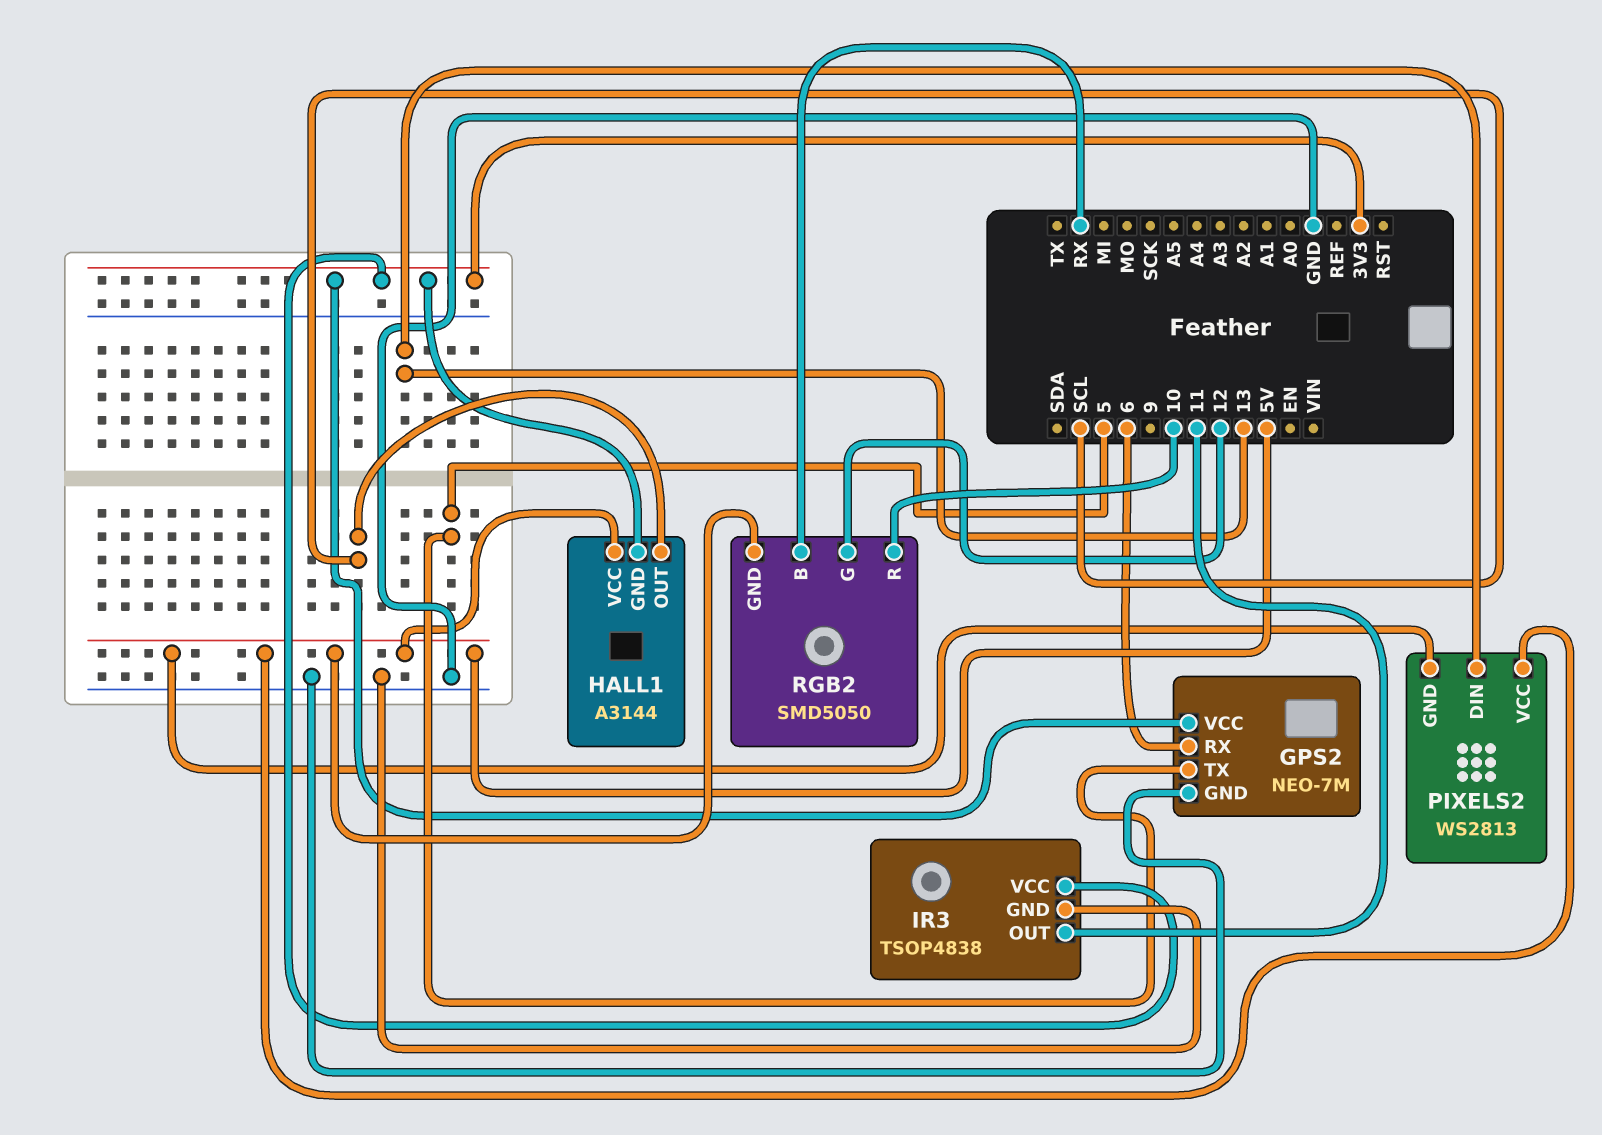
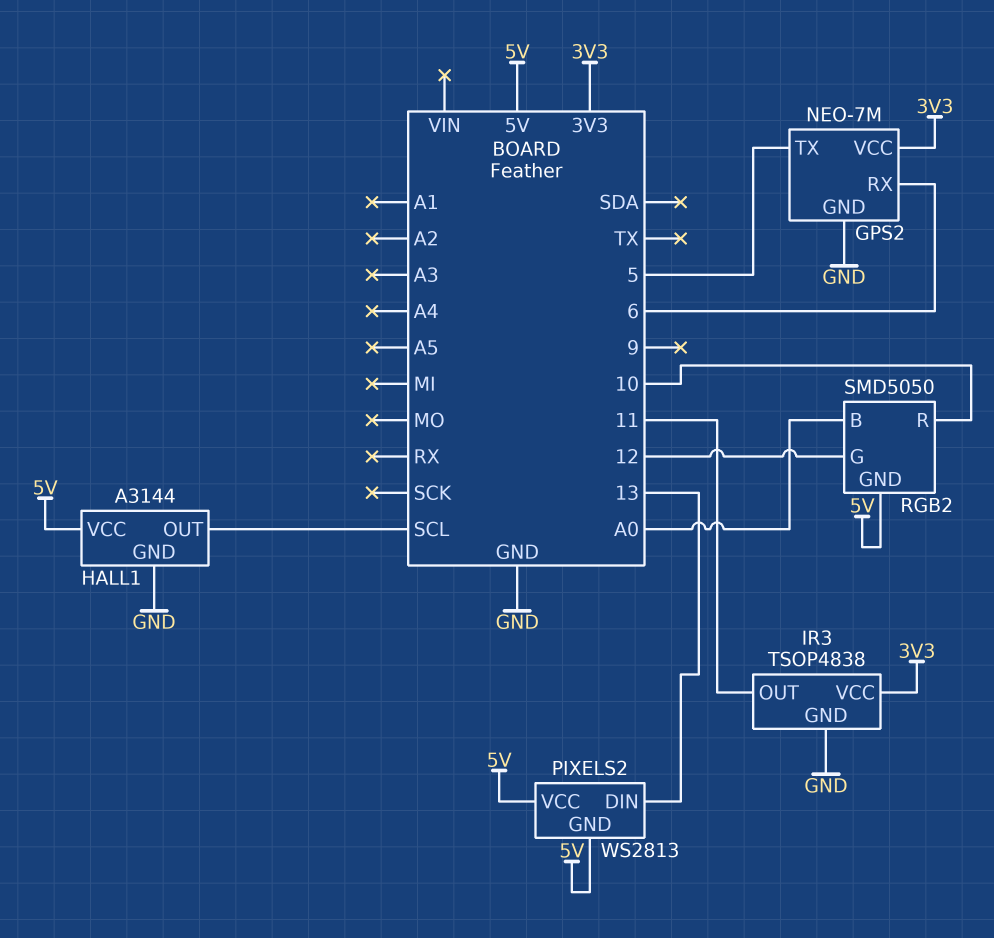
HALL1 pin GND: 3V3 -> GND
RGB2 pin B: RX -> A0

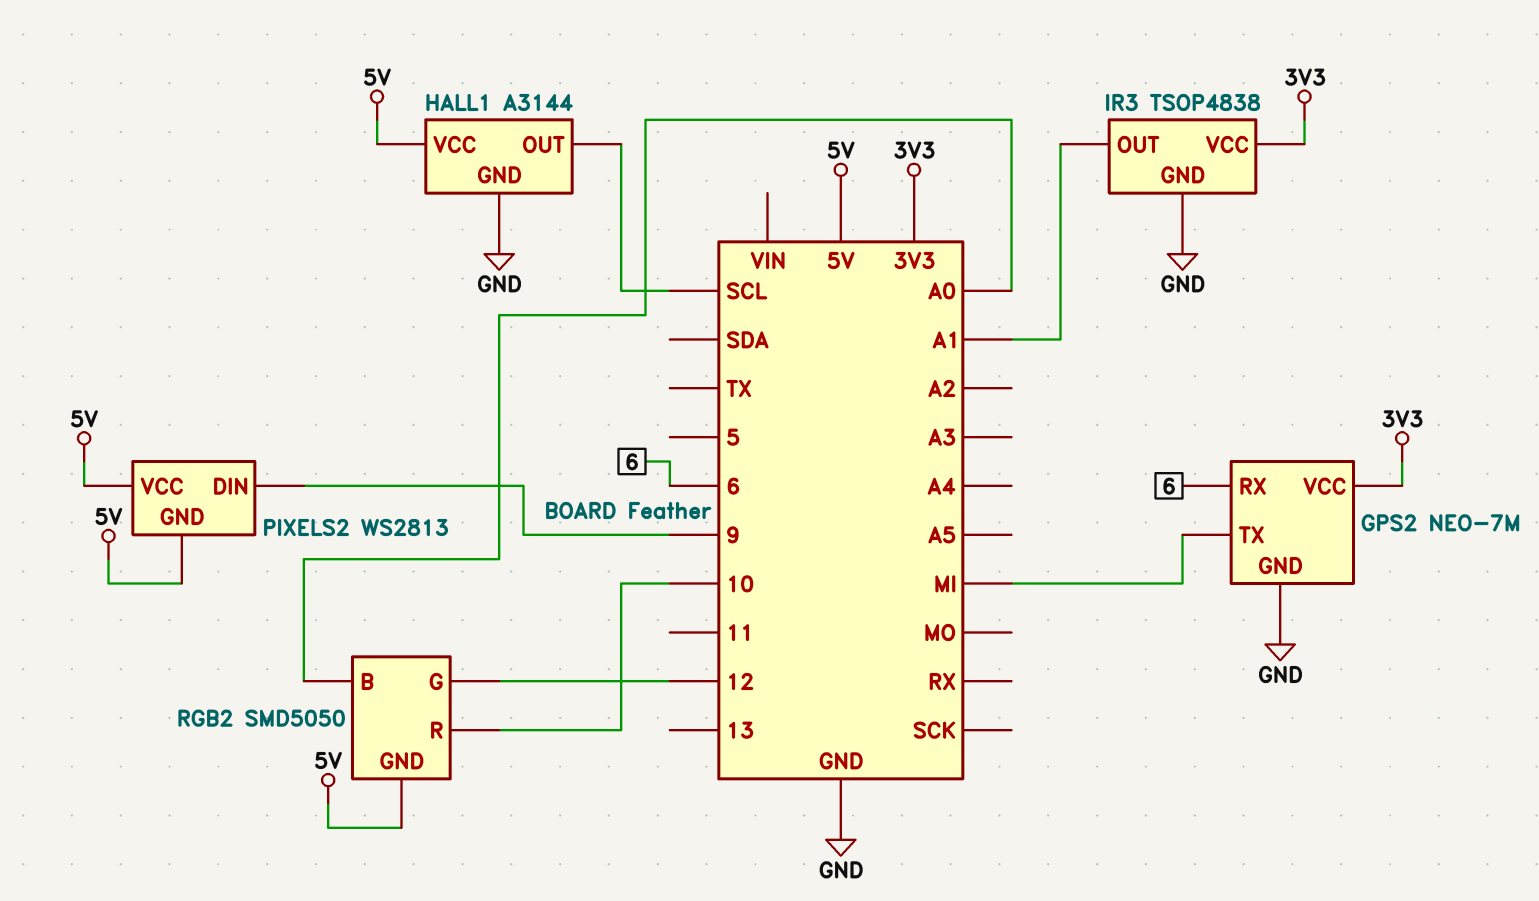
GPS2 pin TX: 5 -> MI
IR3 pin OUT: 11 -> A1
PIXELS2 pin DIN: 13 -> 9

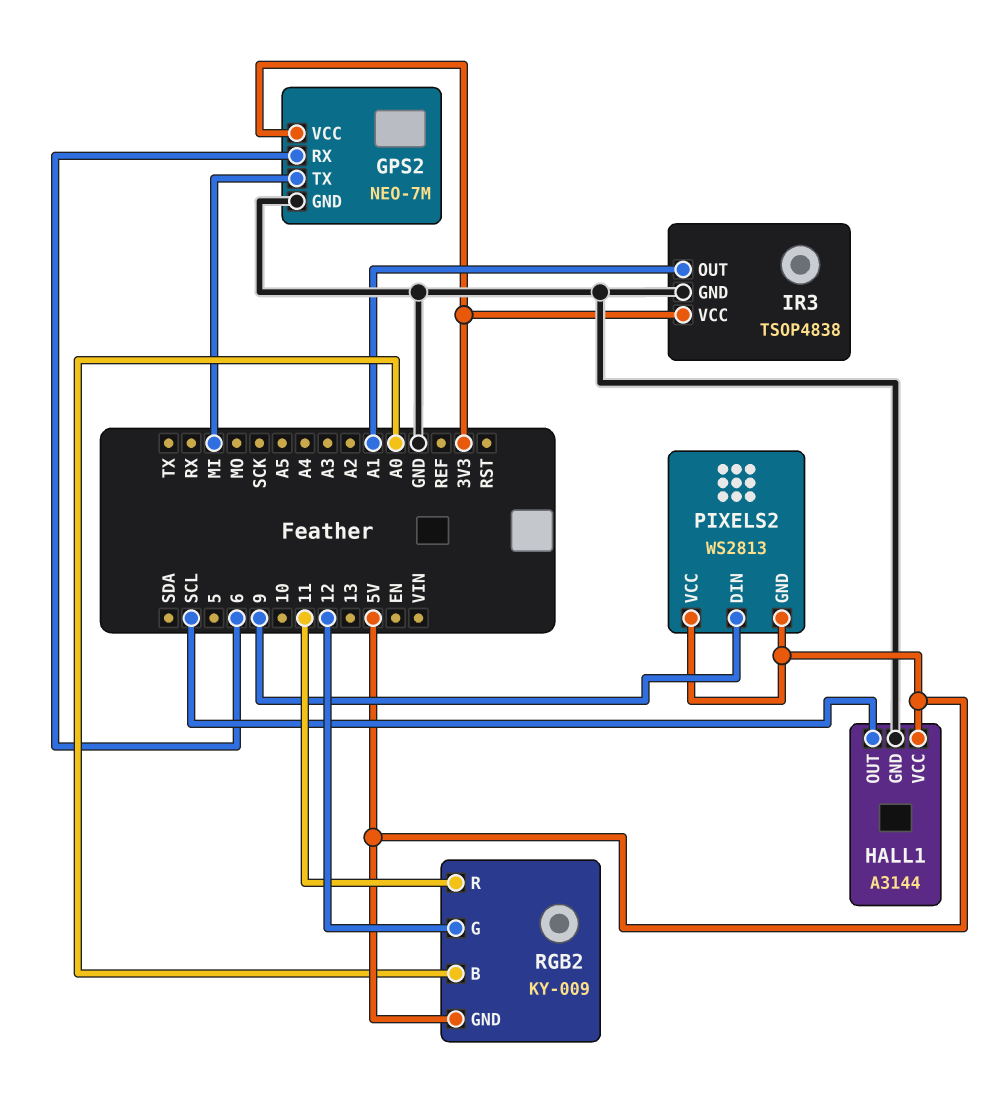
RGB2: SMD5050 -> KY-009
RGB2 pin R: 10 -> 11

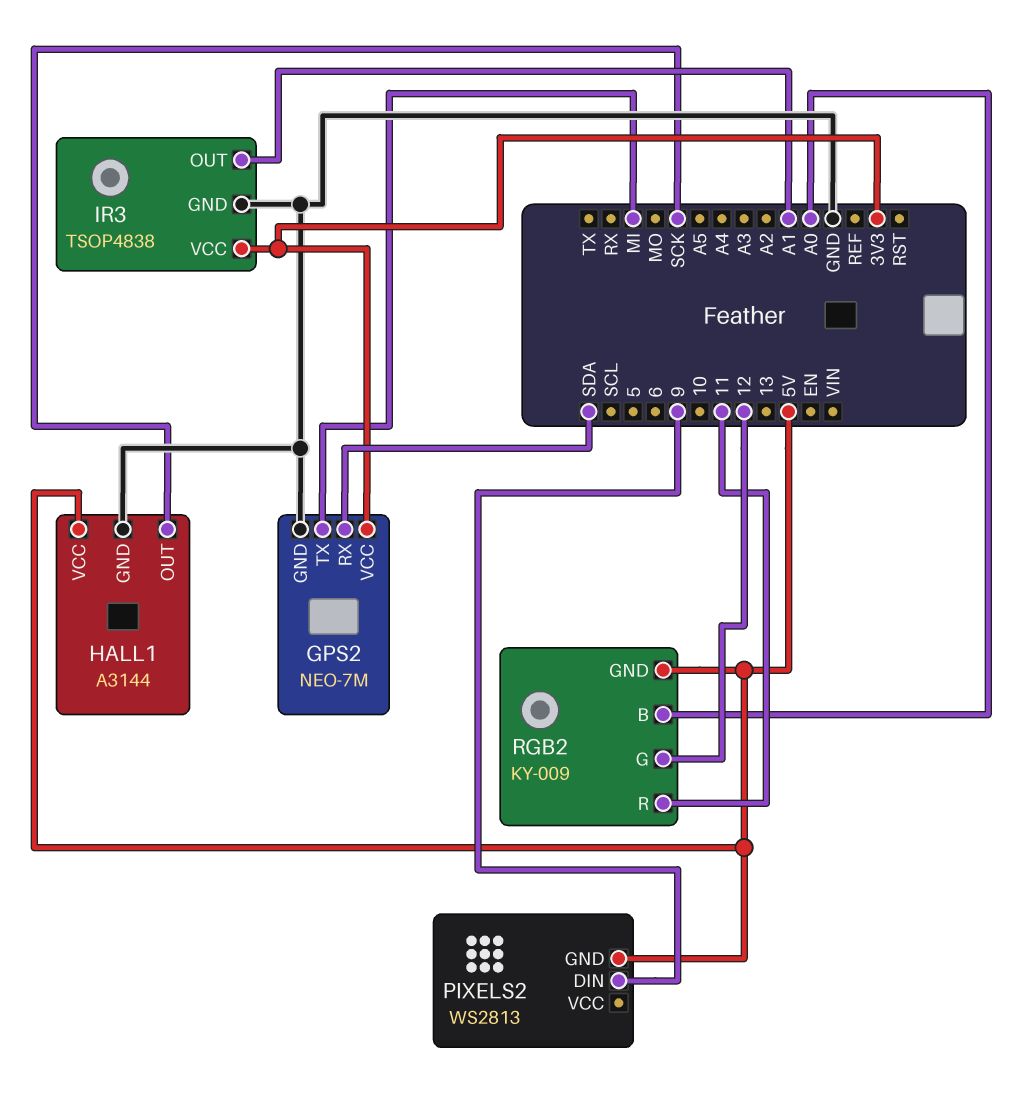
GPS2 pin RX: 6 -> SDA
HALL1 pin OUT: SCL -> SCK
PIXELS2 pin VCC: 5V -> none

